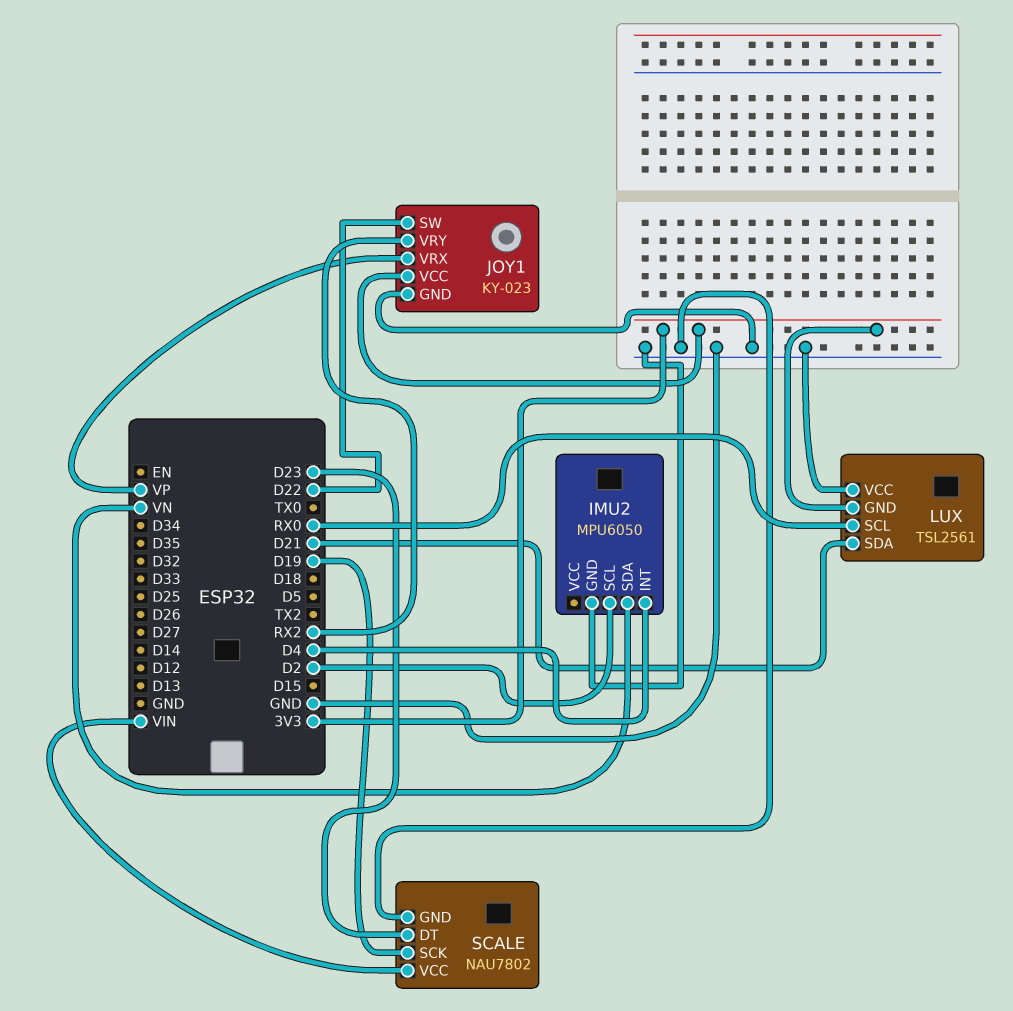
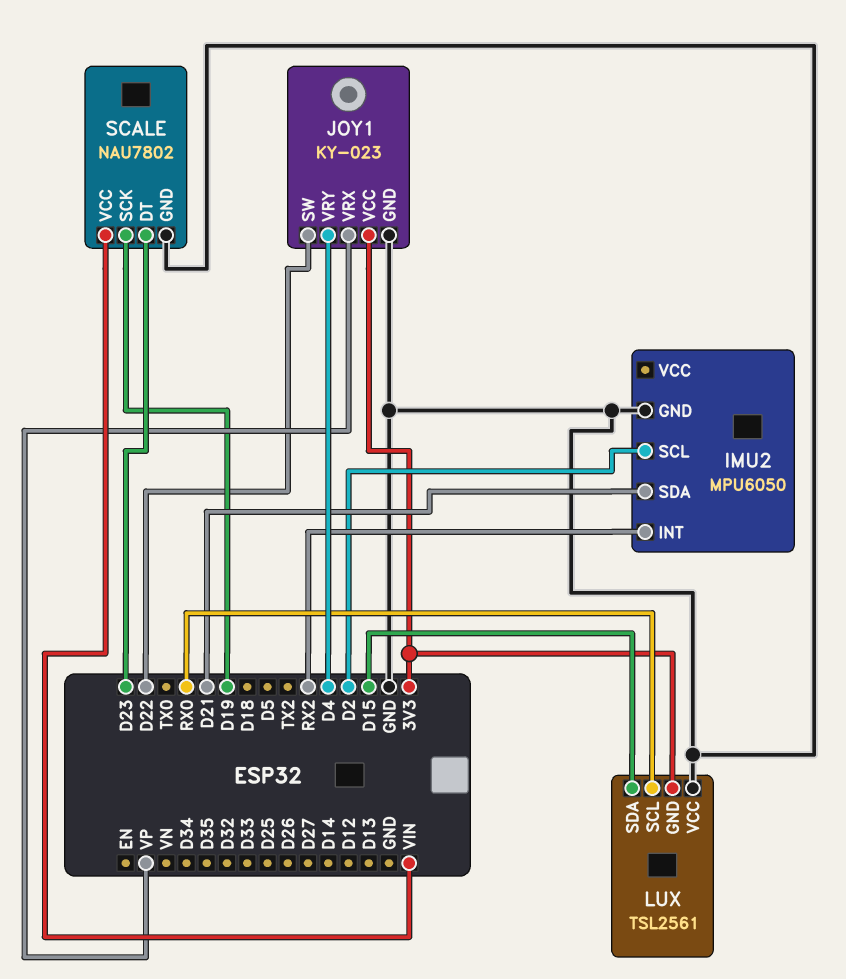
IMU2 pin INT: D4 -> RX2
IMU2 pin SDA: VN -> D21
JOY1 pin VRY: RX2 -> D4
LUX pin SDA: D21 -> D15

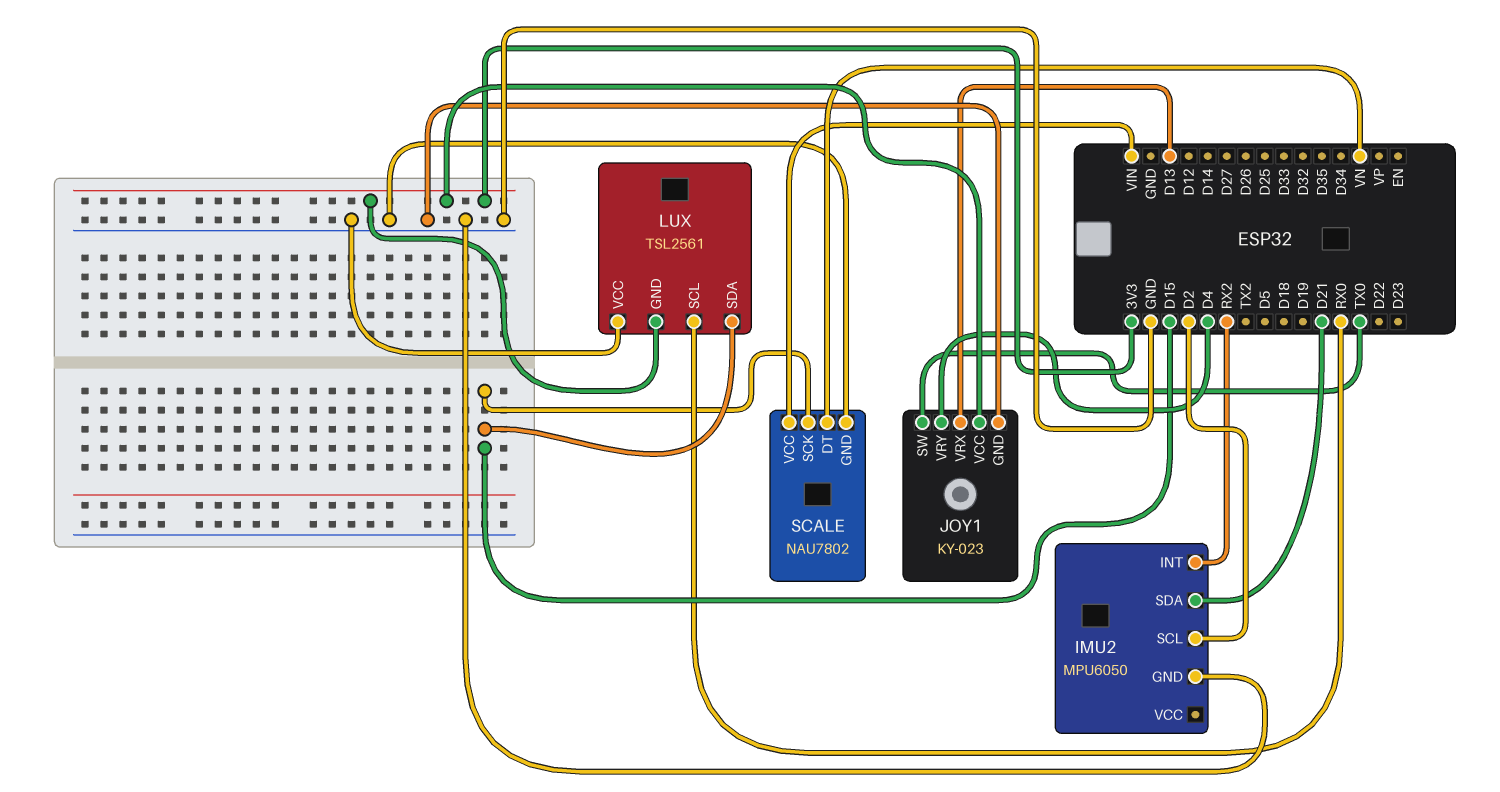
JOY1 pin SW: D22 -> TX0
JOY1 pin VRX: VP -> D13
SCALE pin DT: D23 -> VN
SCALE pin SCK: D19 -> D15

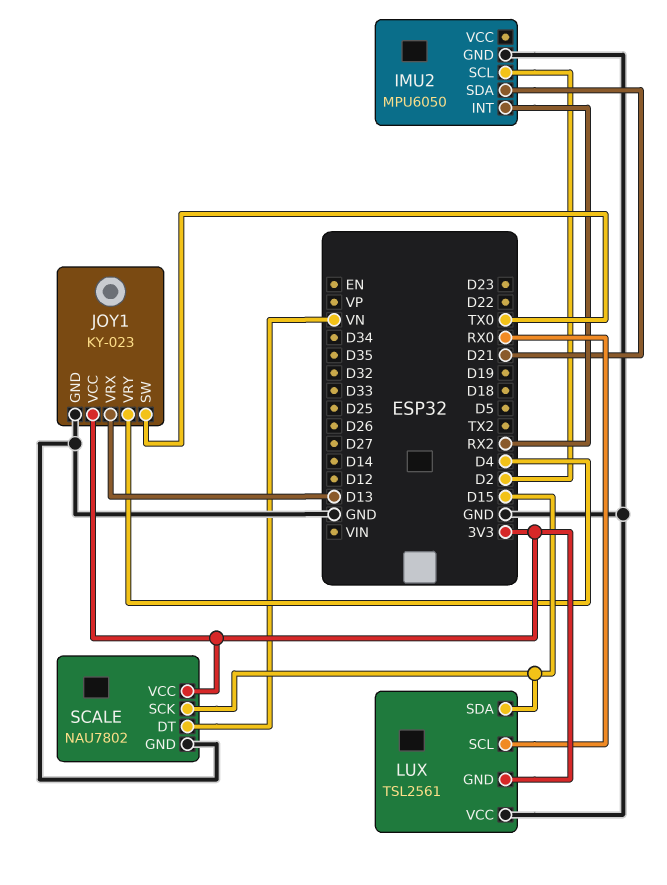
SCALE pin VCC: VIN -> 3V3

